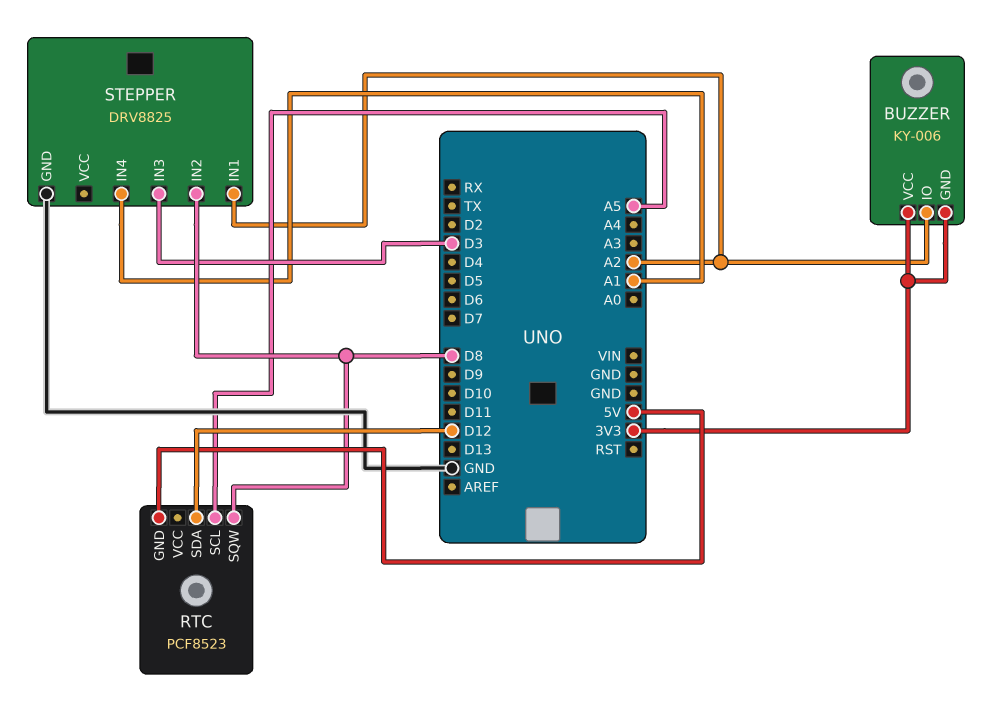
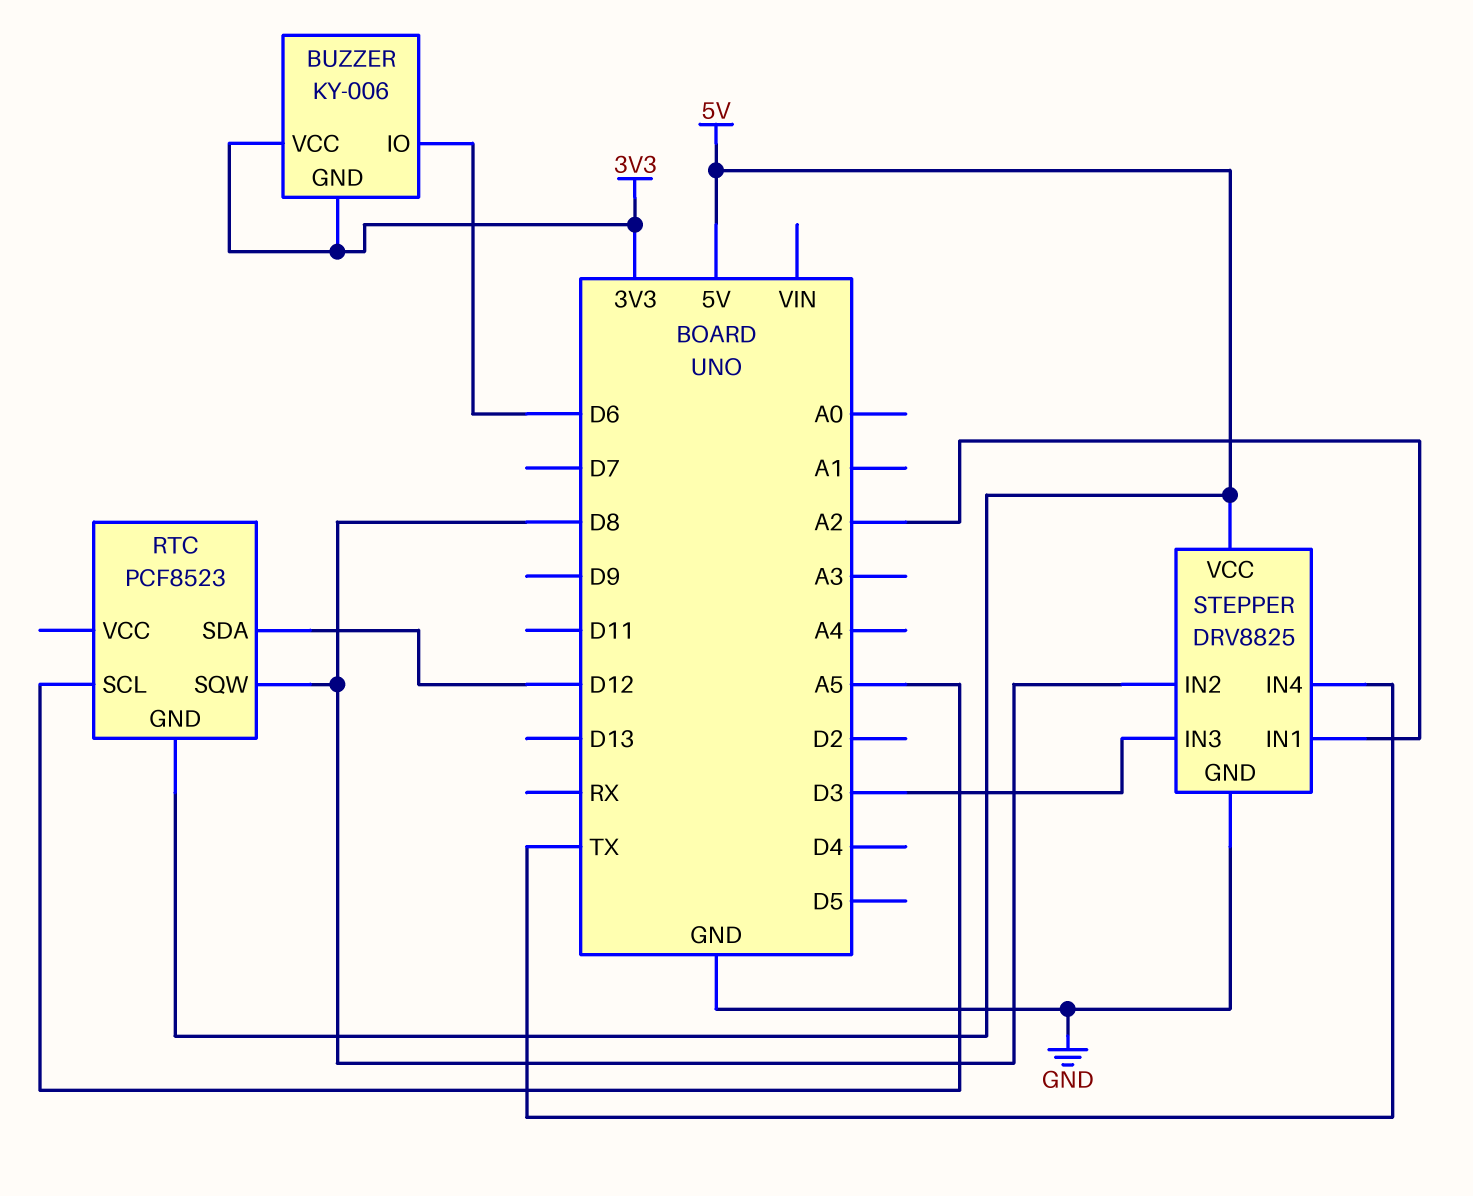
BUZZER pin IO: A2 -> D6
STEPPER pin IN4: A1 -> TX
STEPPER pin VCC: none -> 5V

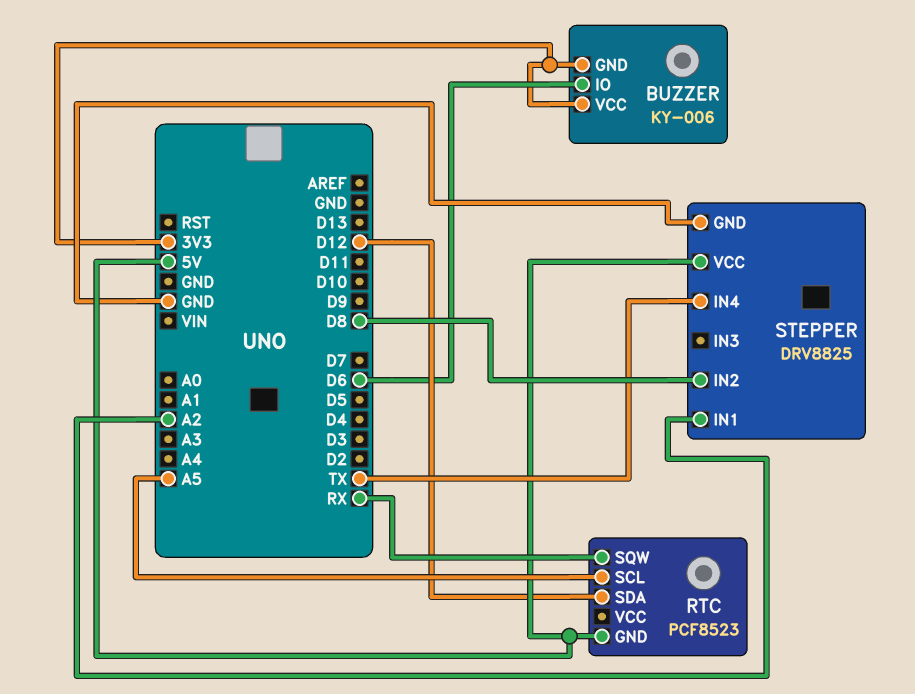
RTC pin SQW: D8 -> RX
STEPPER pin IN3: D3 -> none

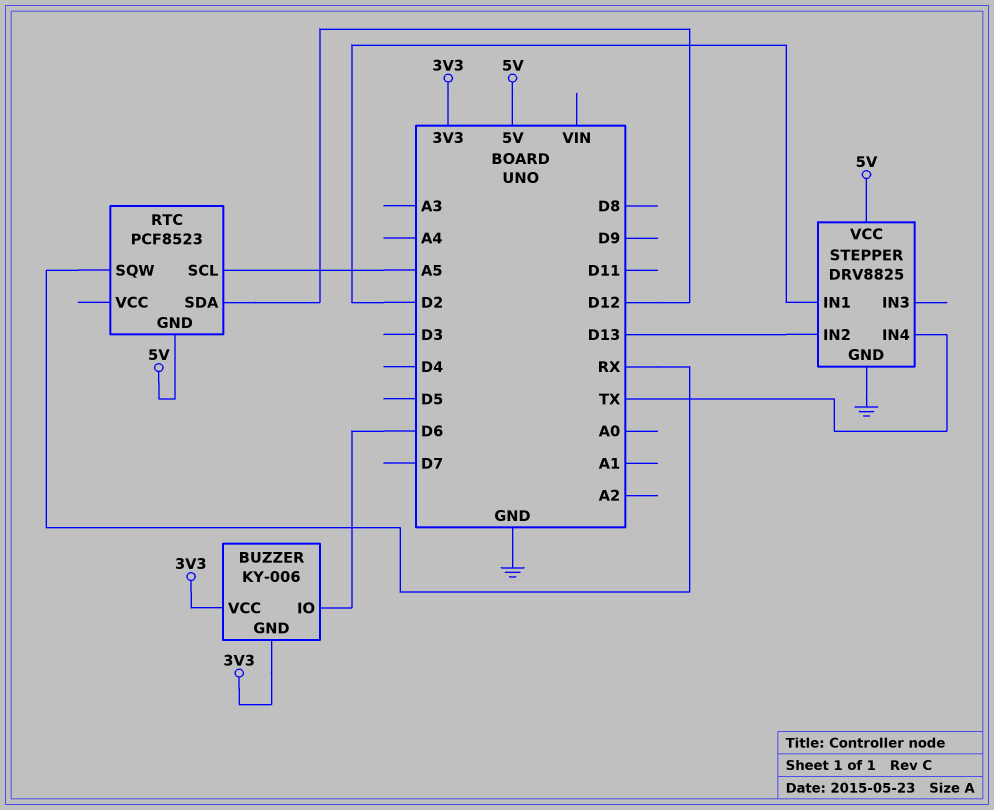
STEPPER pin IN1: A2 -> D2
STEPPER pin IN2: D8 -> D13

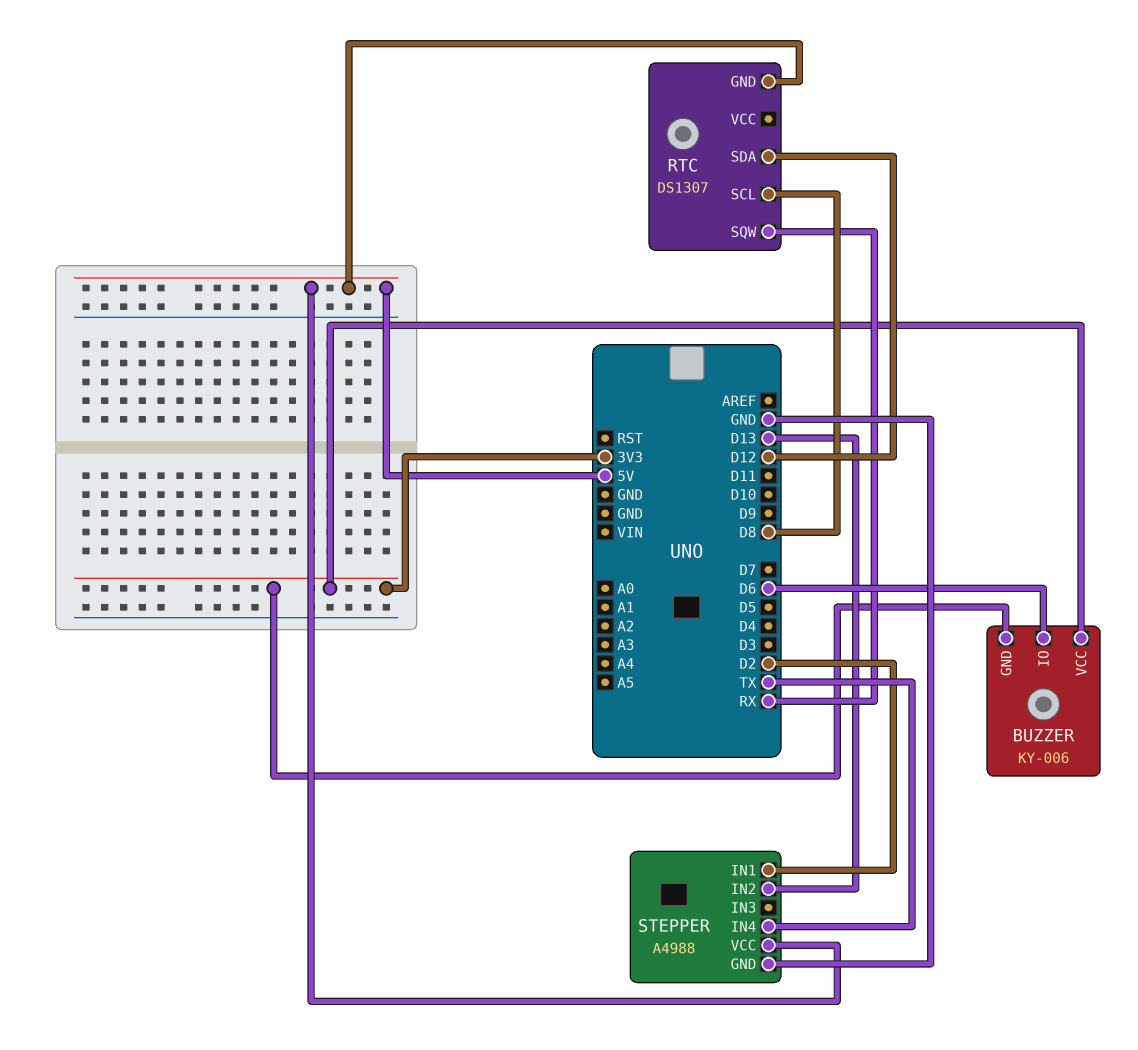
RTC: PCF8523 -> DS1307
RTC pin SCL: A5 -> D8
STEPPER: DRV8825 -> A4988

